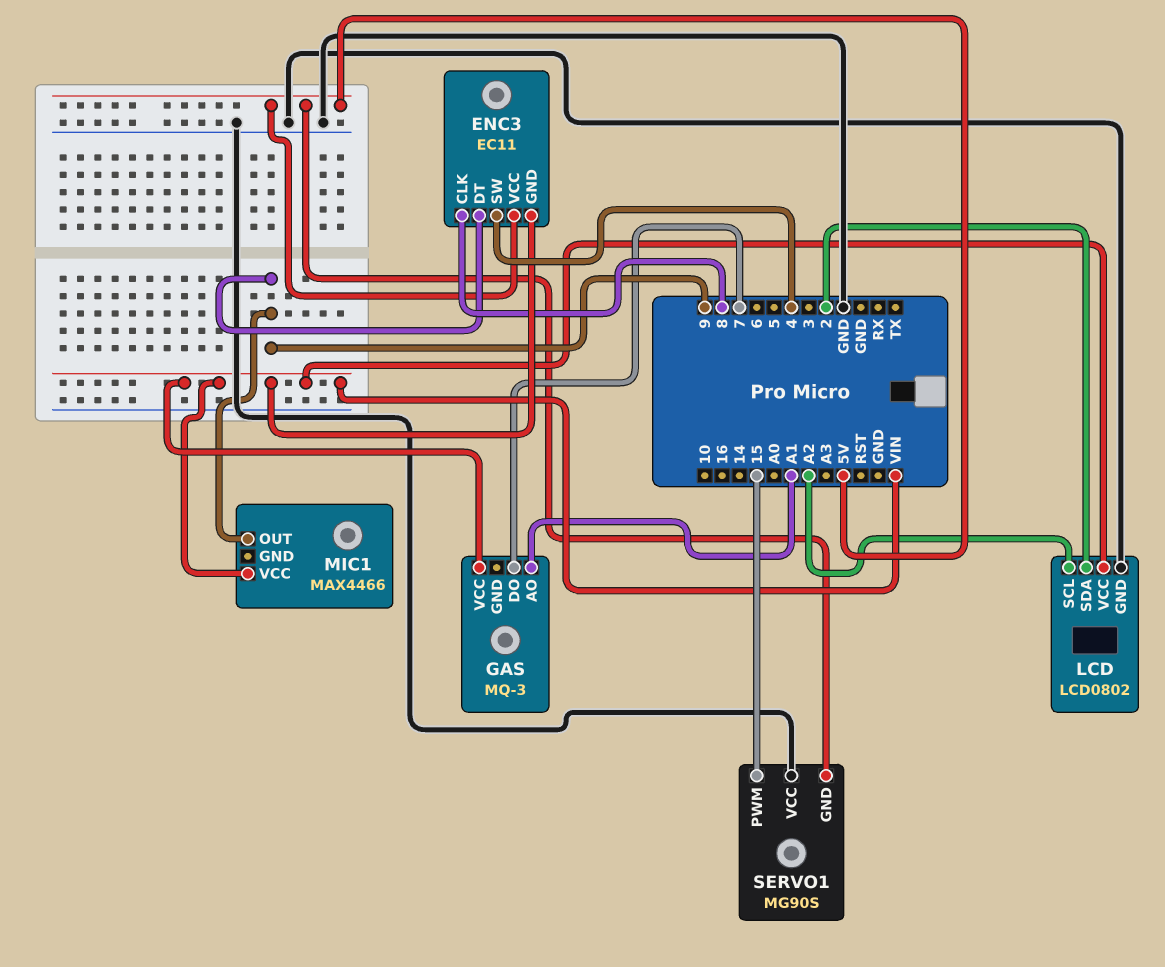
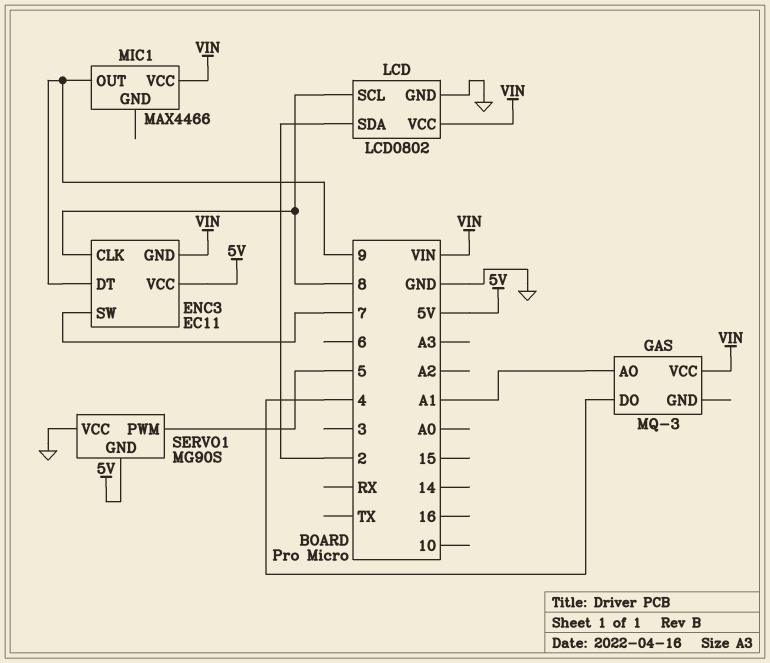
ENC3 pin SW: 4 -> 7
GAS pin DO: 7 -> 4
LCD pin SCL: A2 -> 8
SERVO1 pin PWM: 15 -> 5

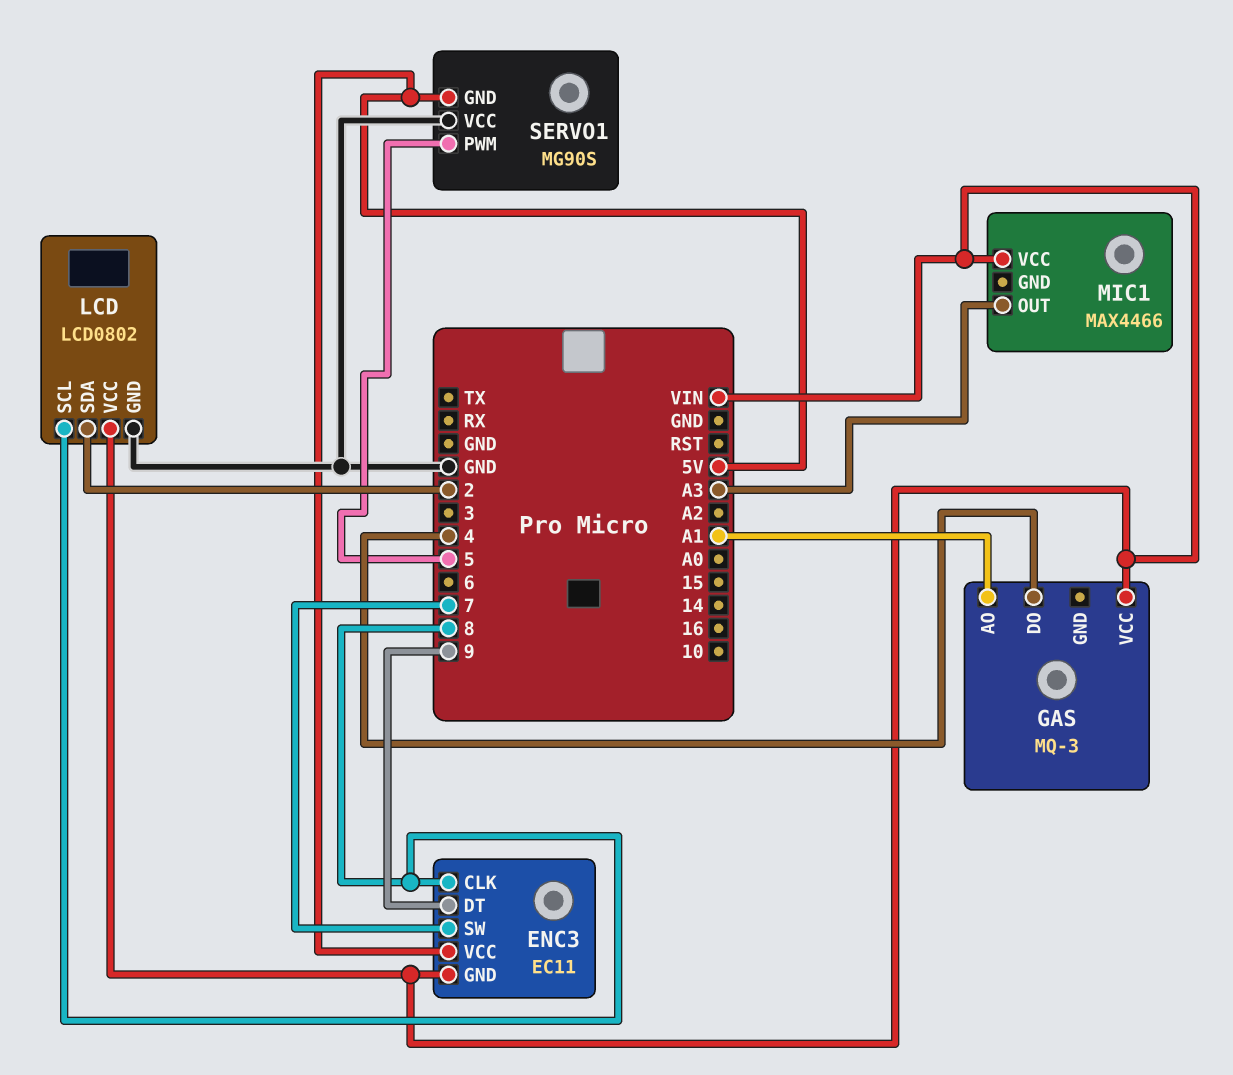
MIC1 pin OUT: 9 -> A3

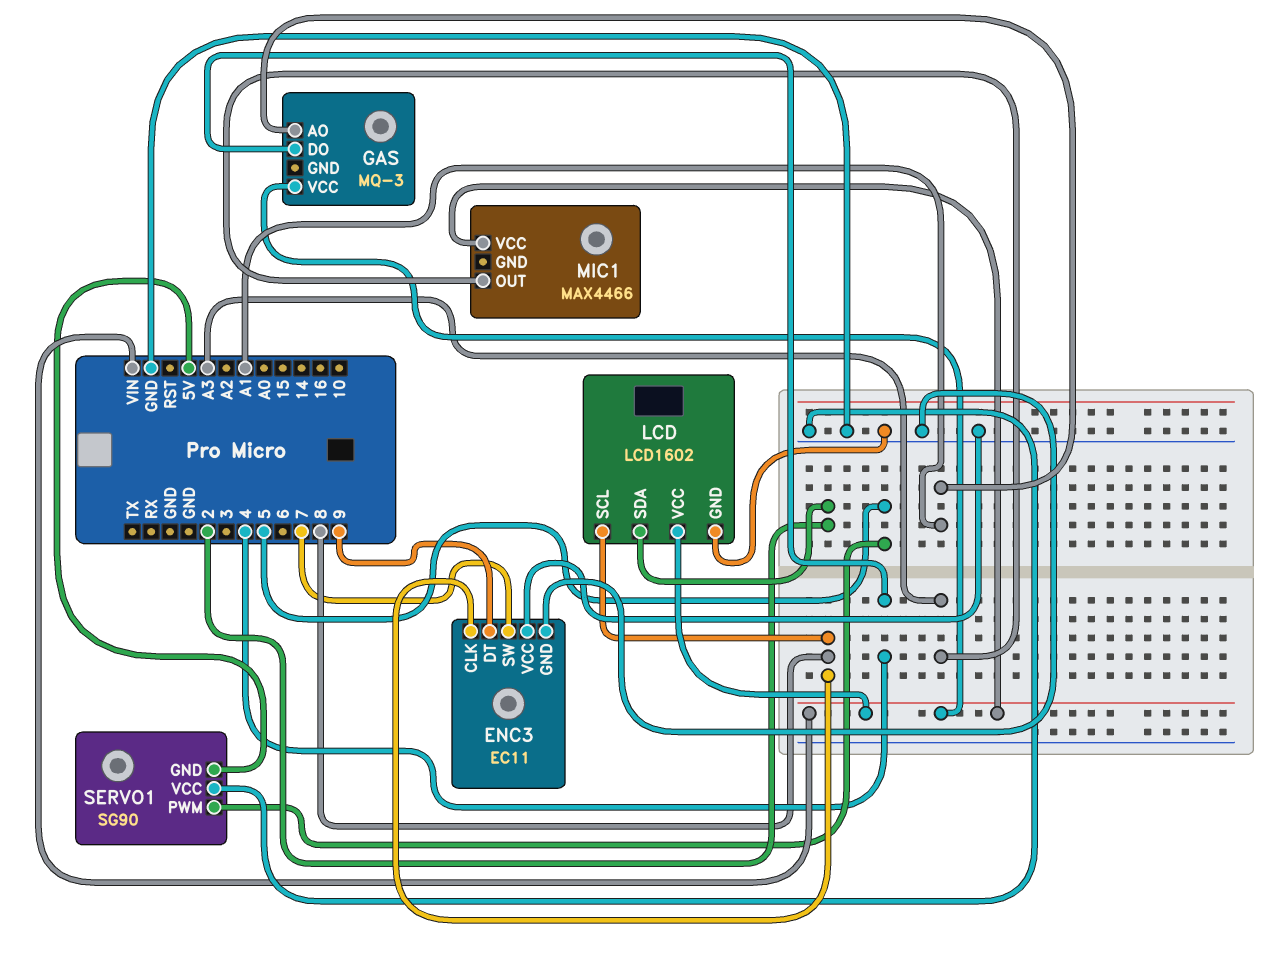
ENC3 pin GND: VIN -> GND
ENC3 pin VCC: 5V -> GND
LCD: LCD0802 -> LCD1602
SERVO1: MG90S -> SG90

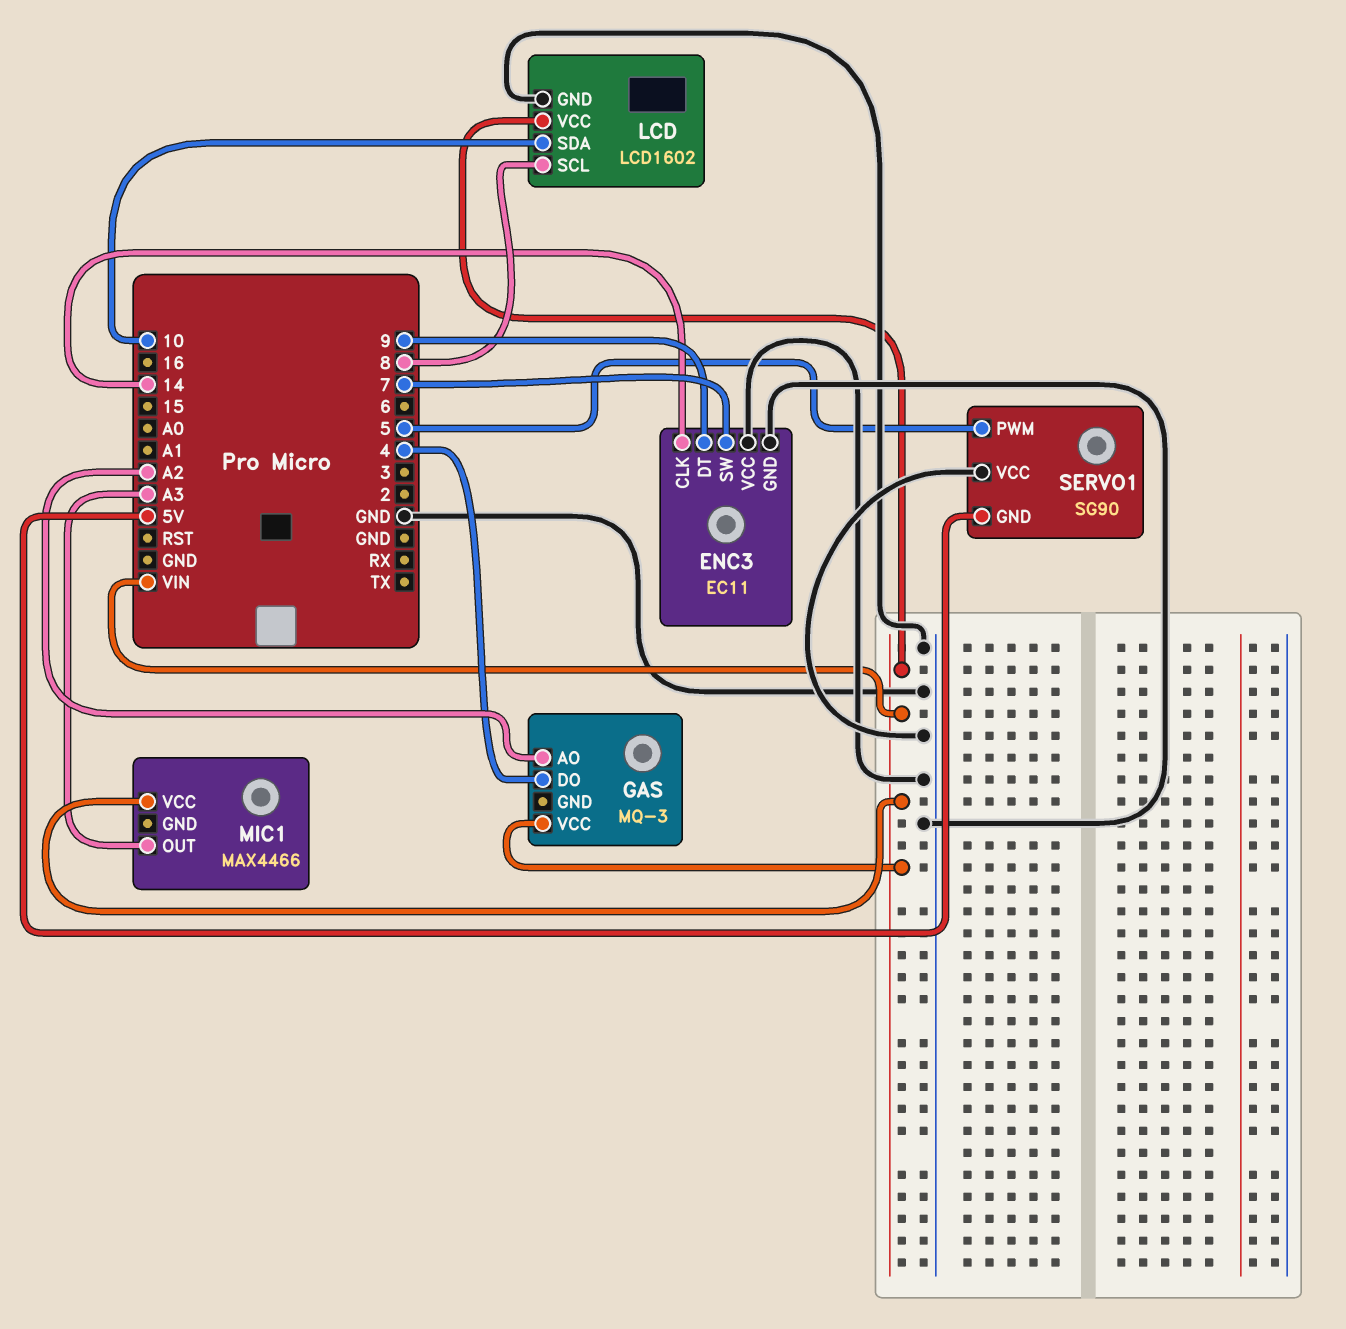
ENC3 pin CLK: 8 -> 14
GAS pin AO: A1 -> A2
LCD pin SDA: 2 -> 10

